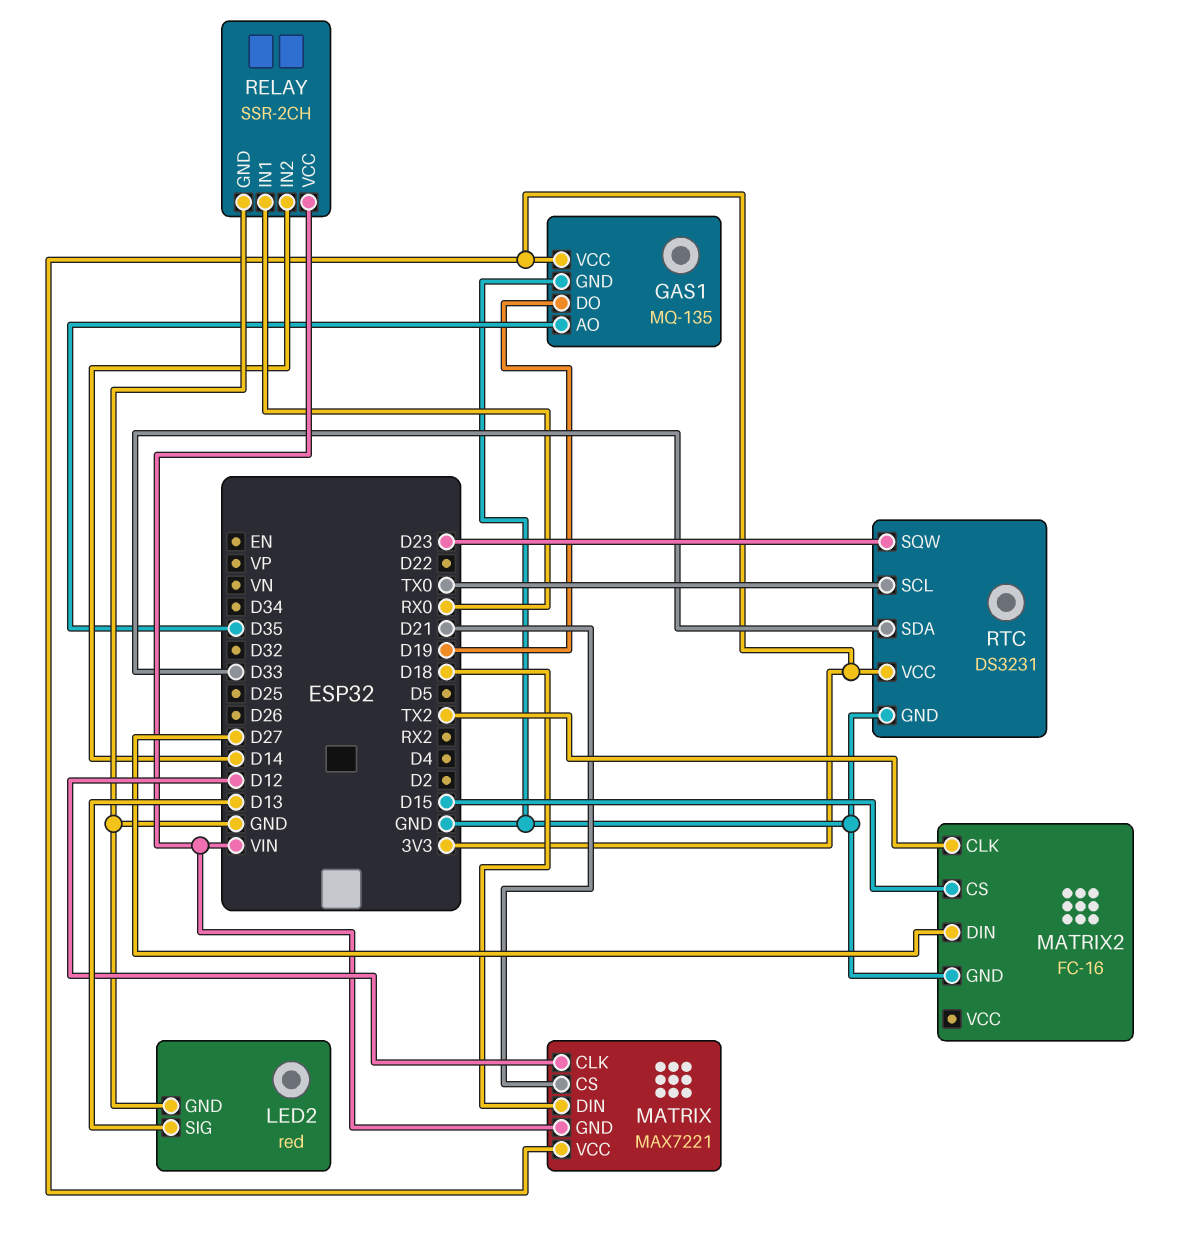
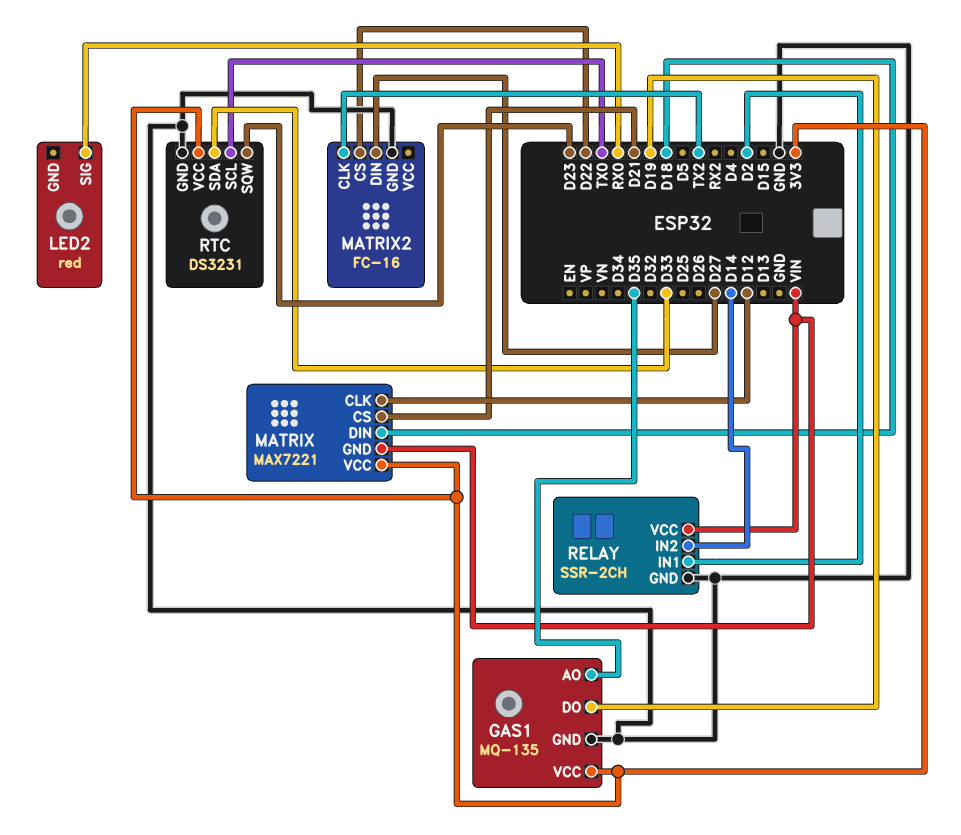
LED2 pin GND: GND -> none
LED2 pin SIG: D13 -> RX0
MATRIX2 pin CS: D15 -> D22
RELAY pin IN1: RX0 -> D2

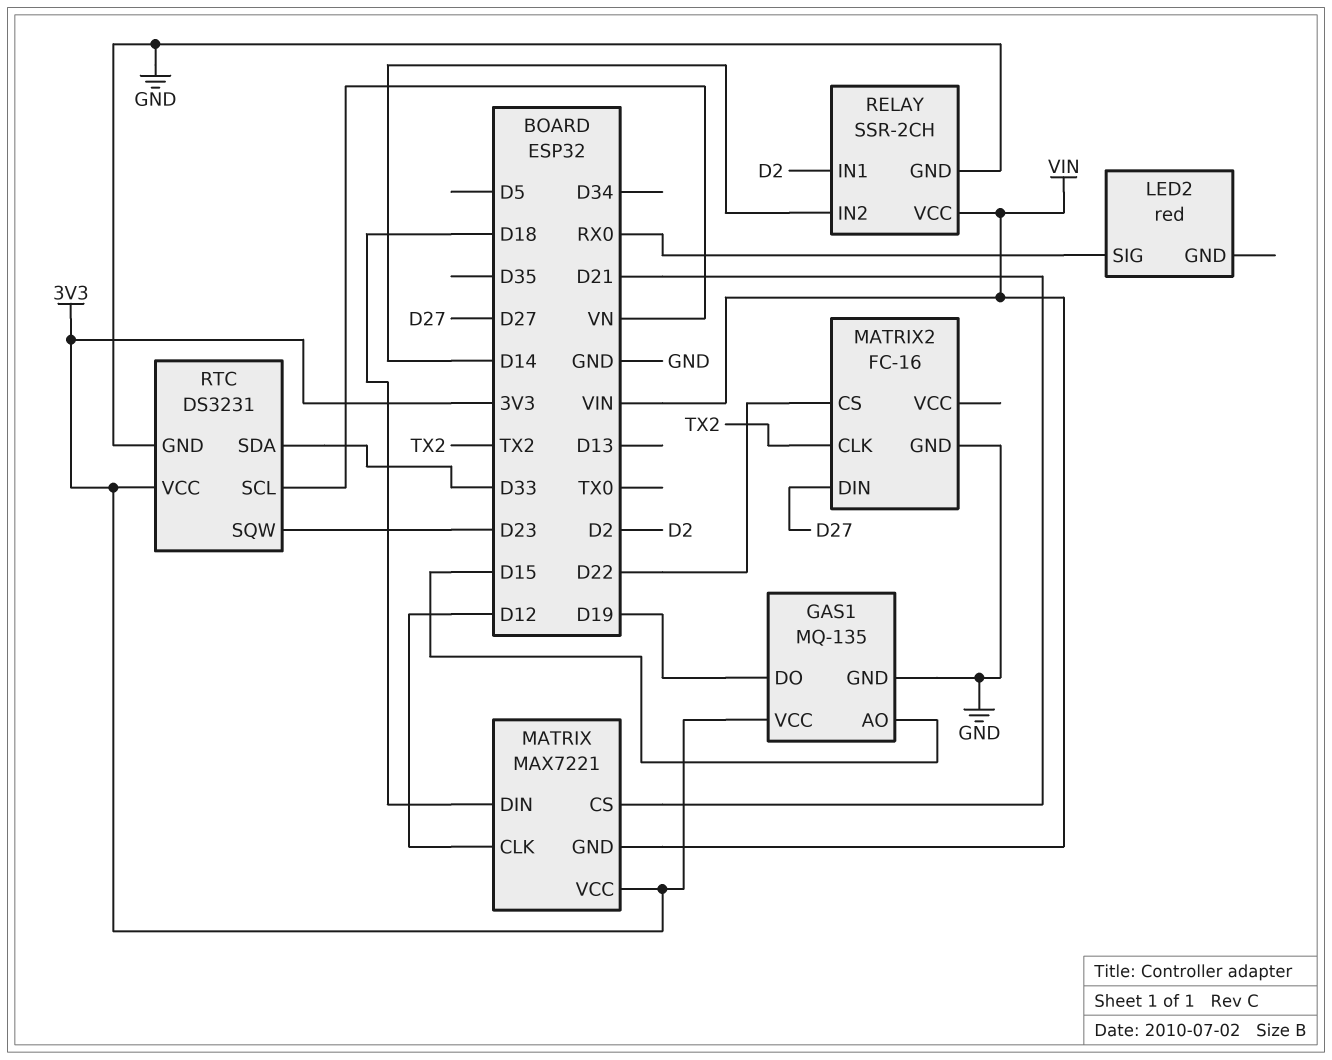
GAS1 pin AO: D35 -> D15
RTC pin SCL: TX0 -> VN

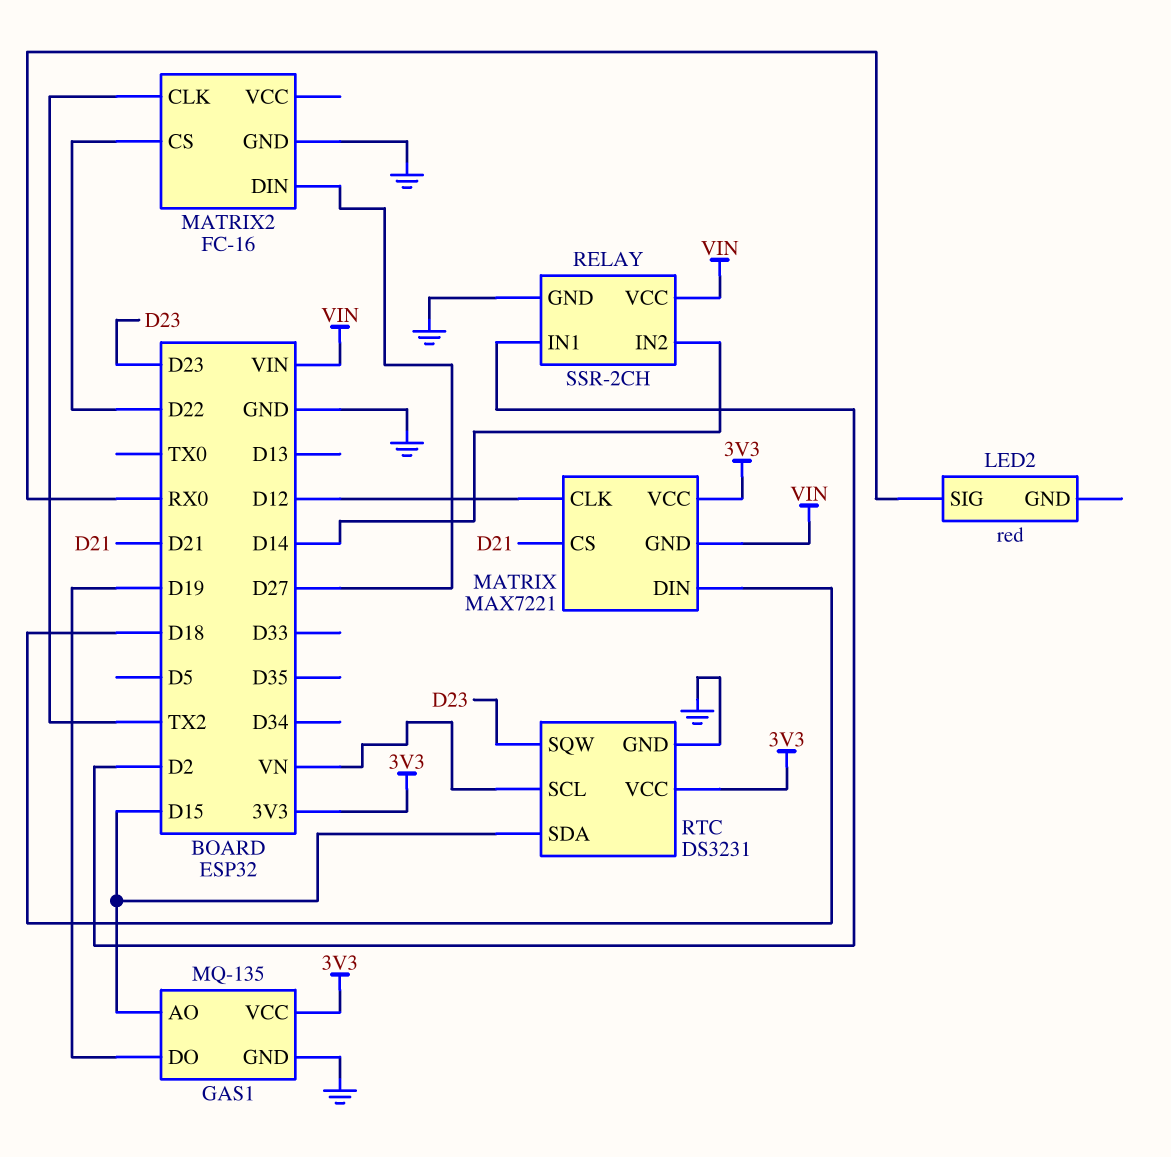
RTC pin SDA: D33 -> D15

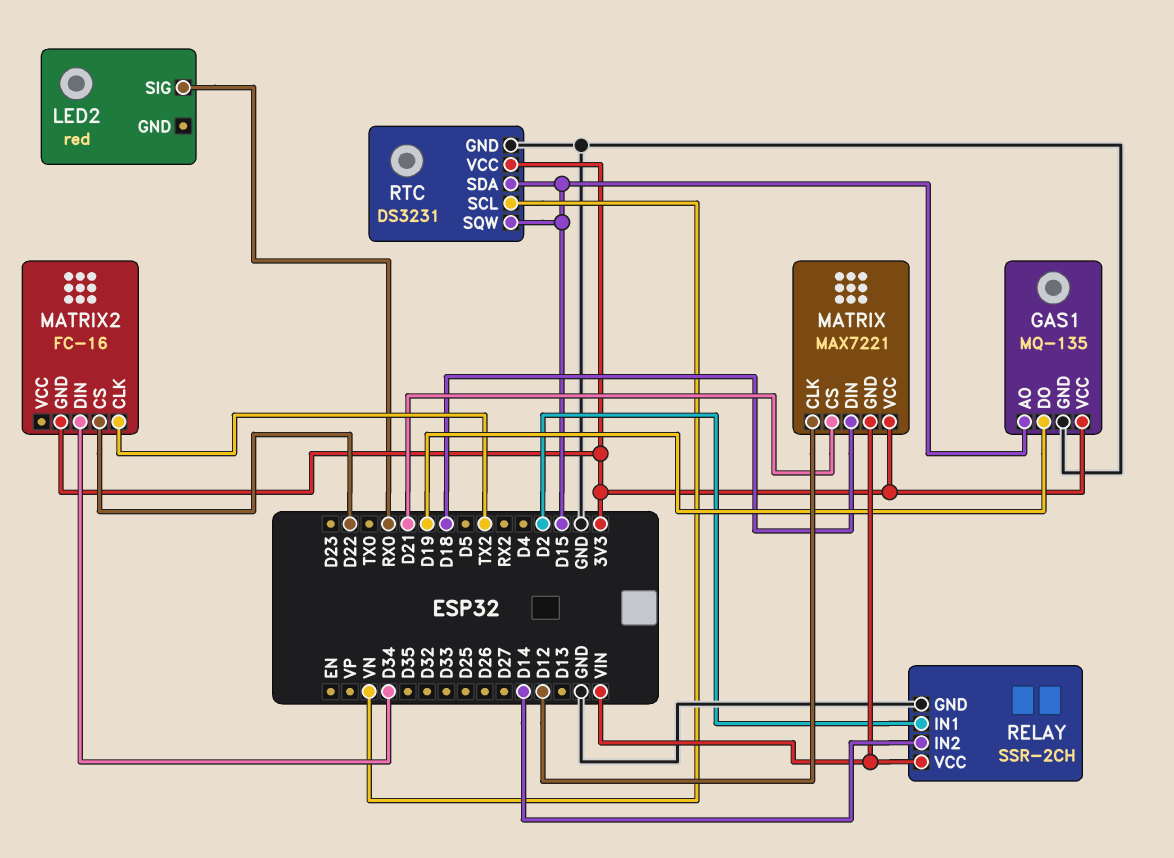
MATRIX2 pin DIN: D27 -> D34
MATRIX2 pin GND: GND -> 3V3
RTC pin SQW: D23 -> D15

